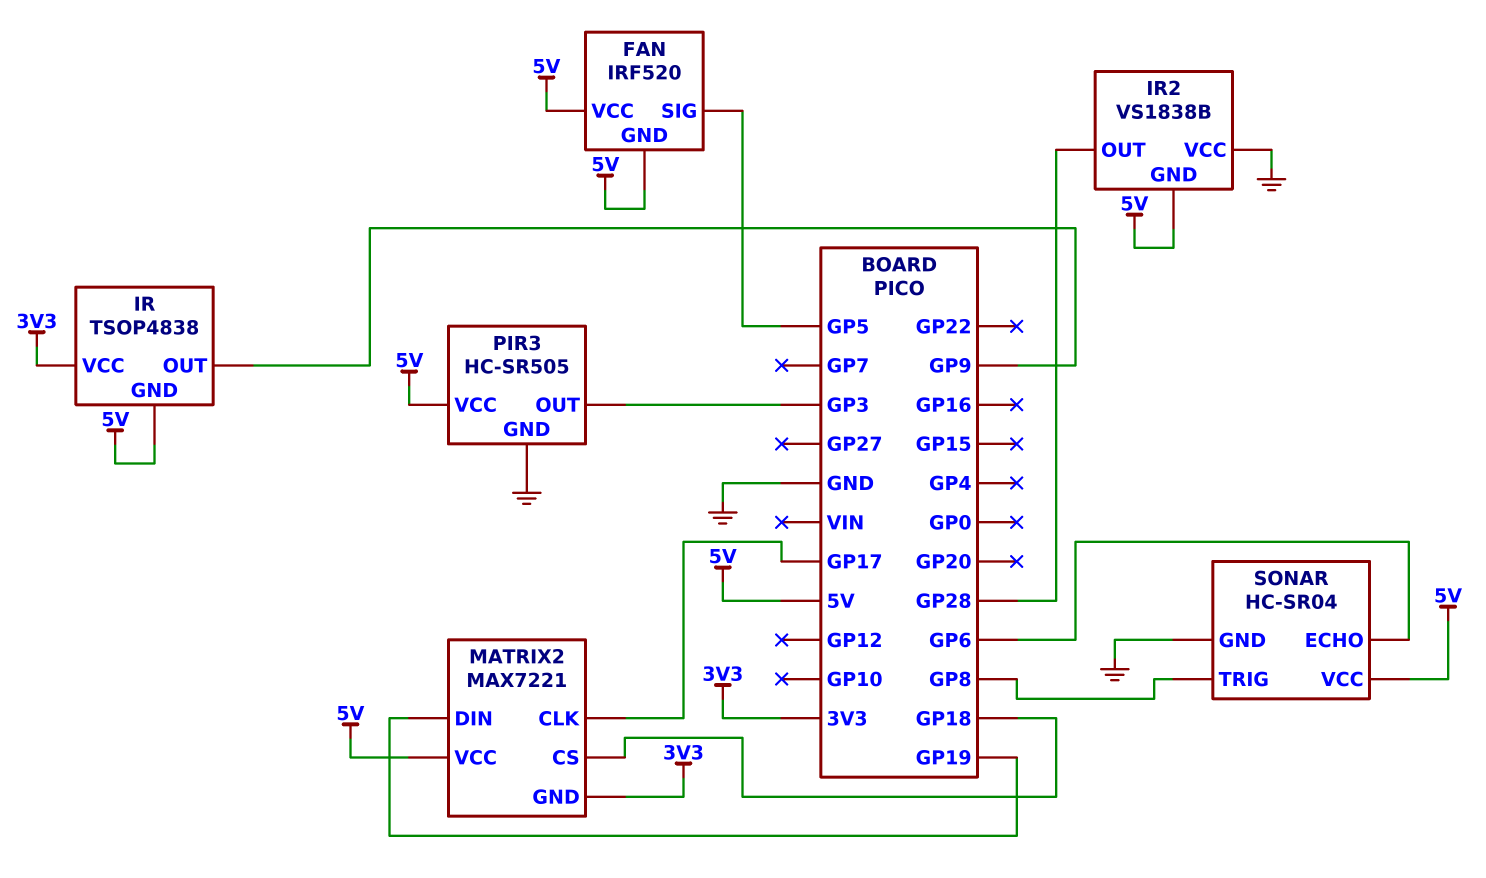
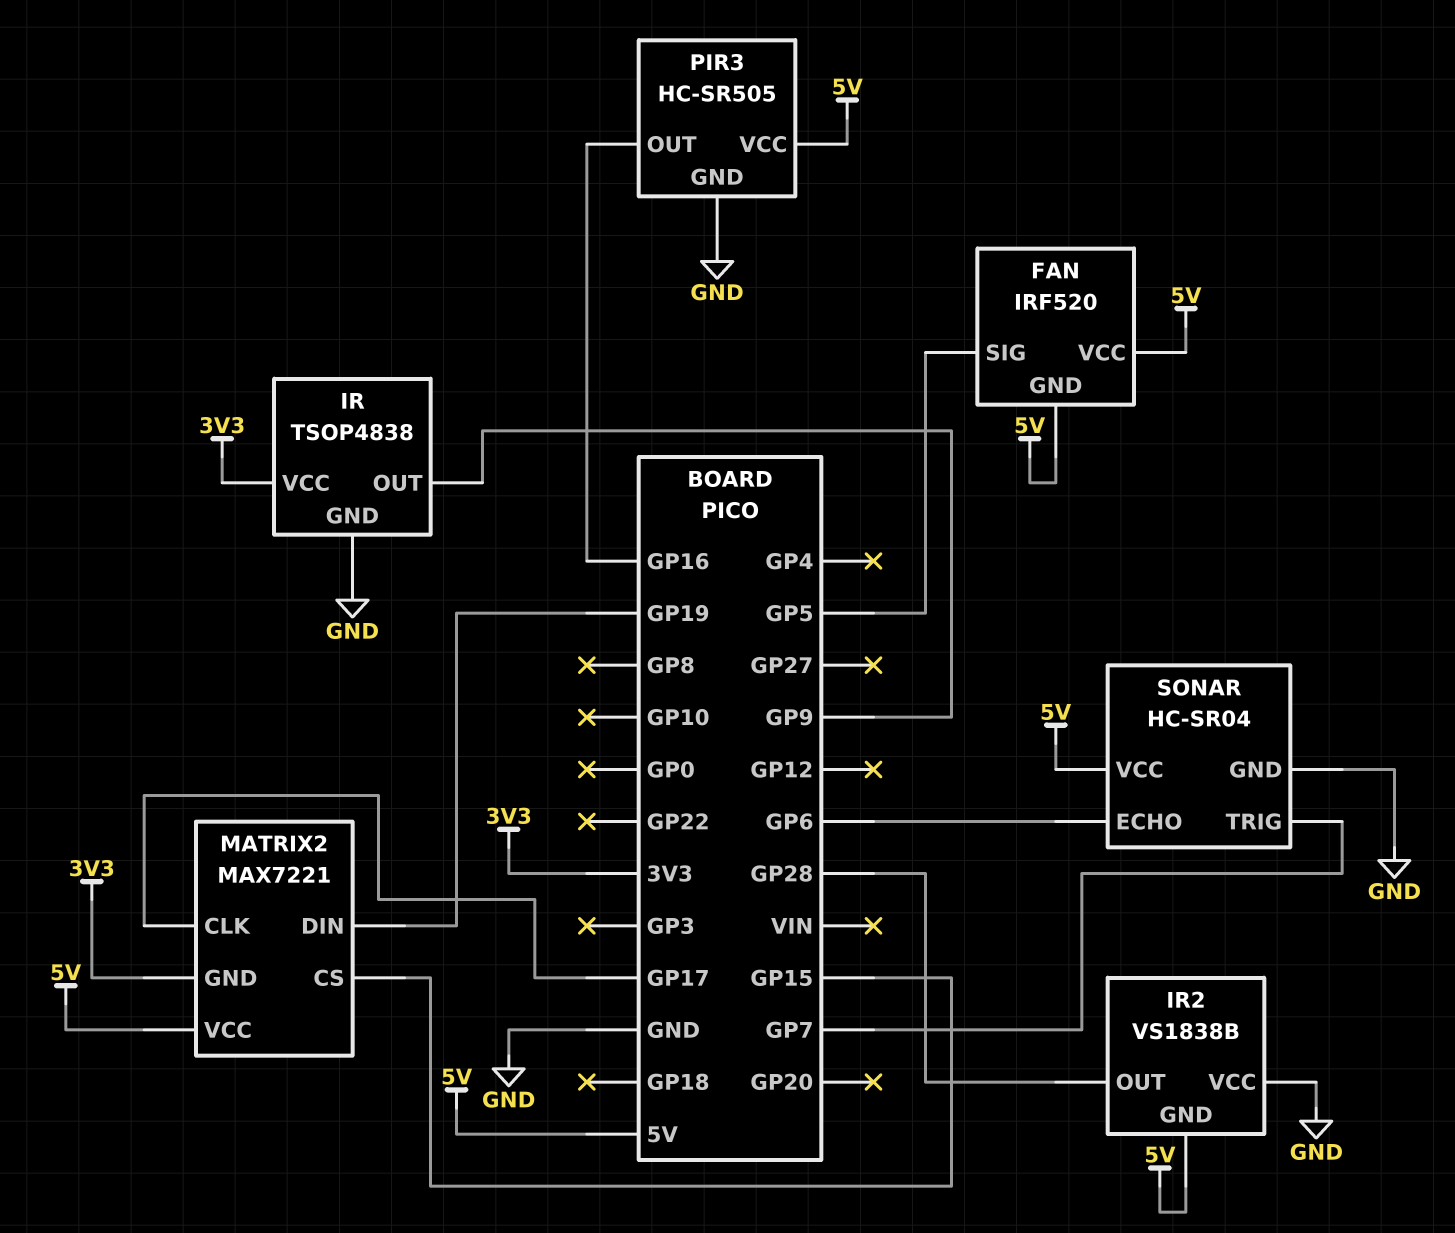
IR pin GND: 5V -> GND
MATRIX2 pin CS: GP18 -> GP15
PIR3 pin OUT: GP3 -> GP16
SONAR pin TRIG: GP8 -> GP7

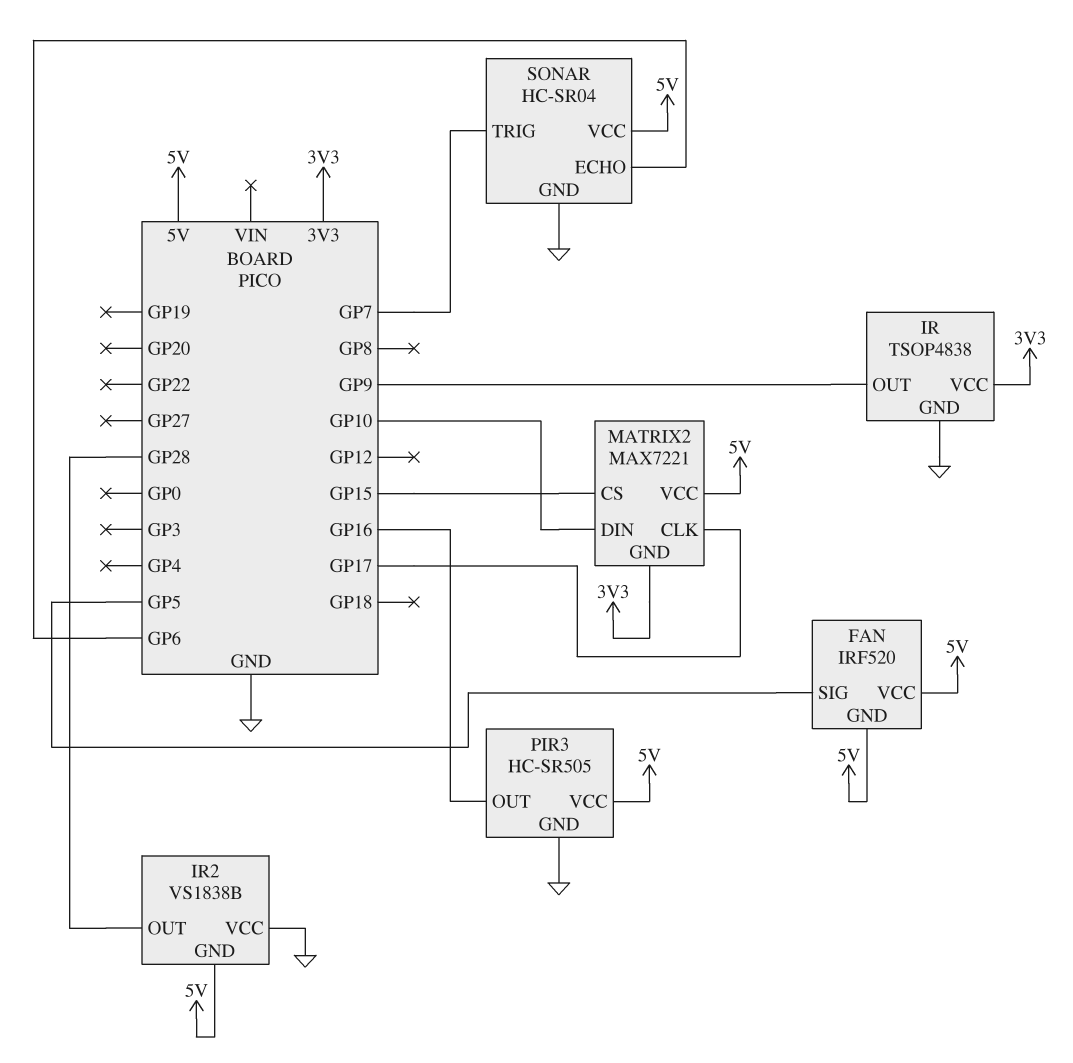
MATRIX2 pin DIN: GP19 -> GP10

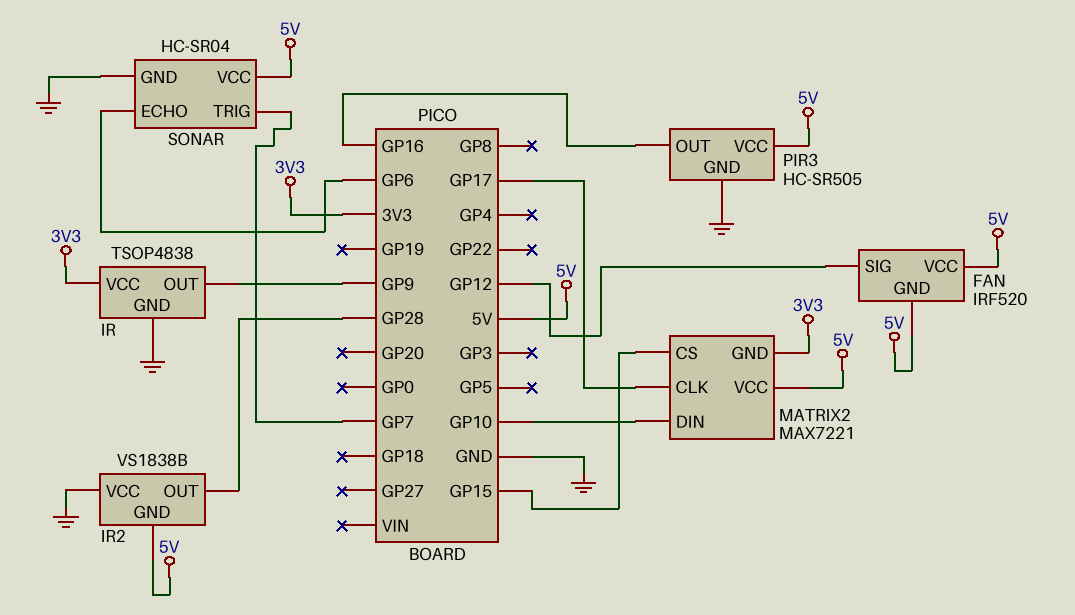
FAN pin SIG: GP5 -> GP12

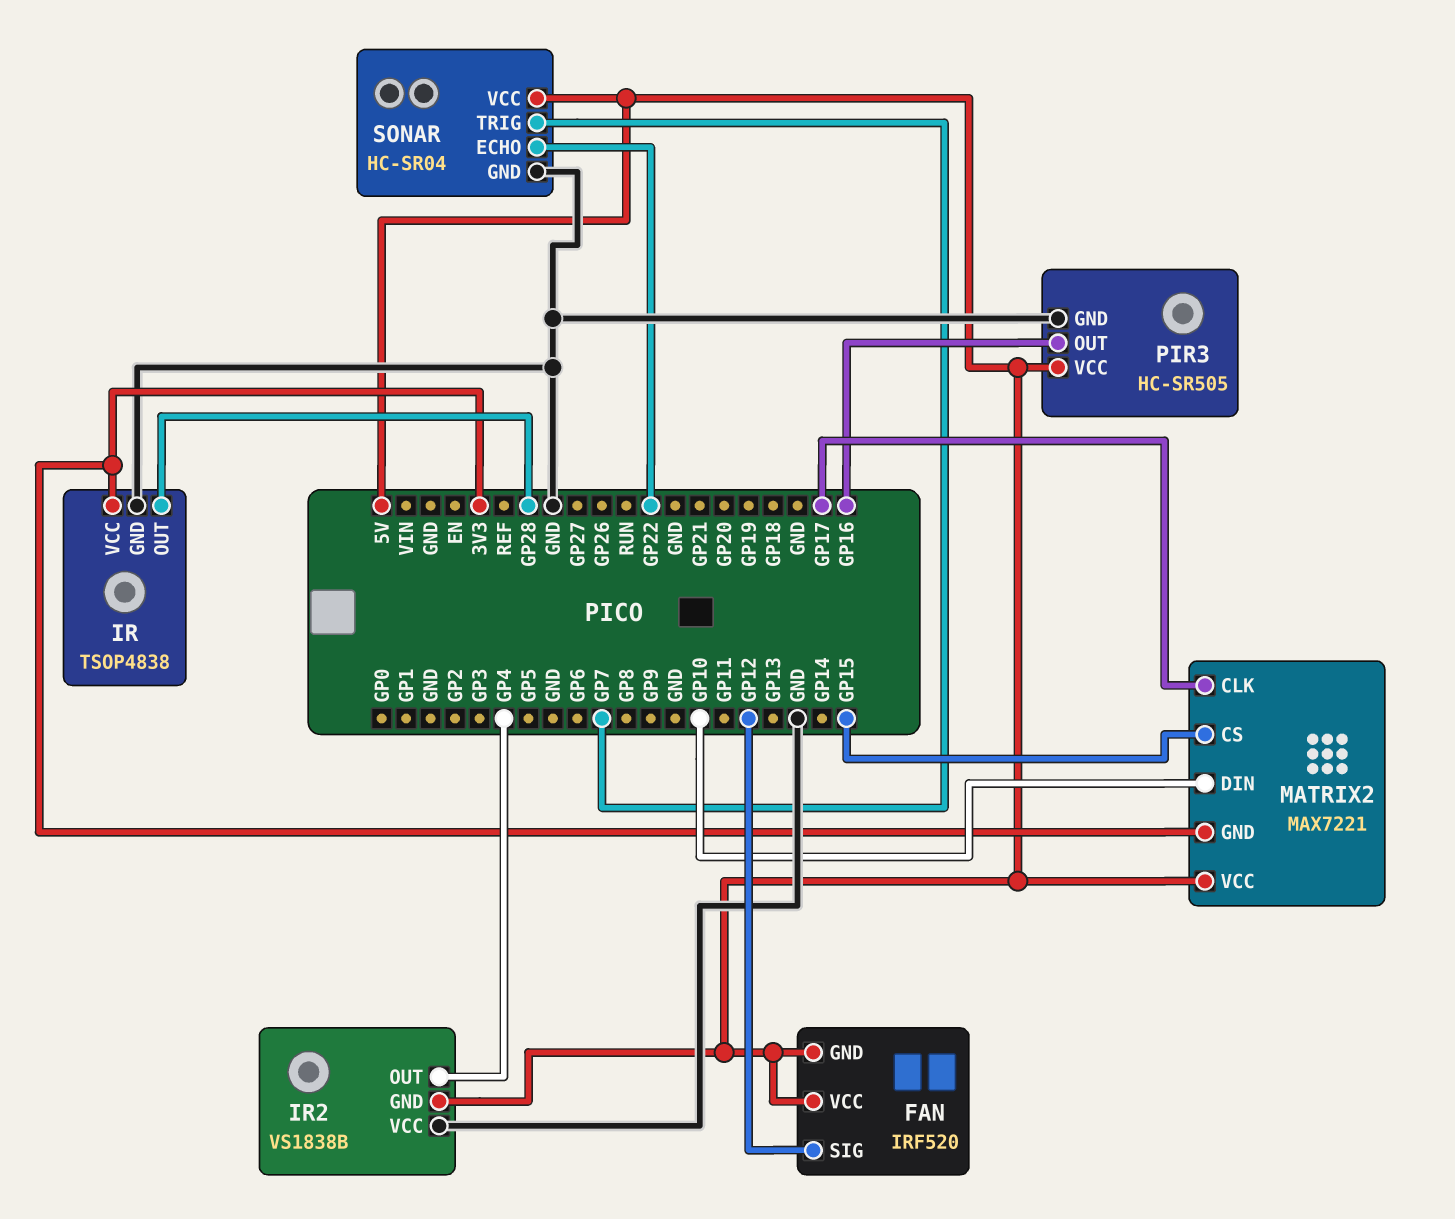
IR pin OUT: GP9 -> GP28
IR2 pin OUT: GP28 -> GP4
SONAR pin ECHO: GP6 -> GP22

